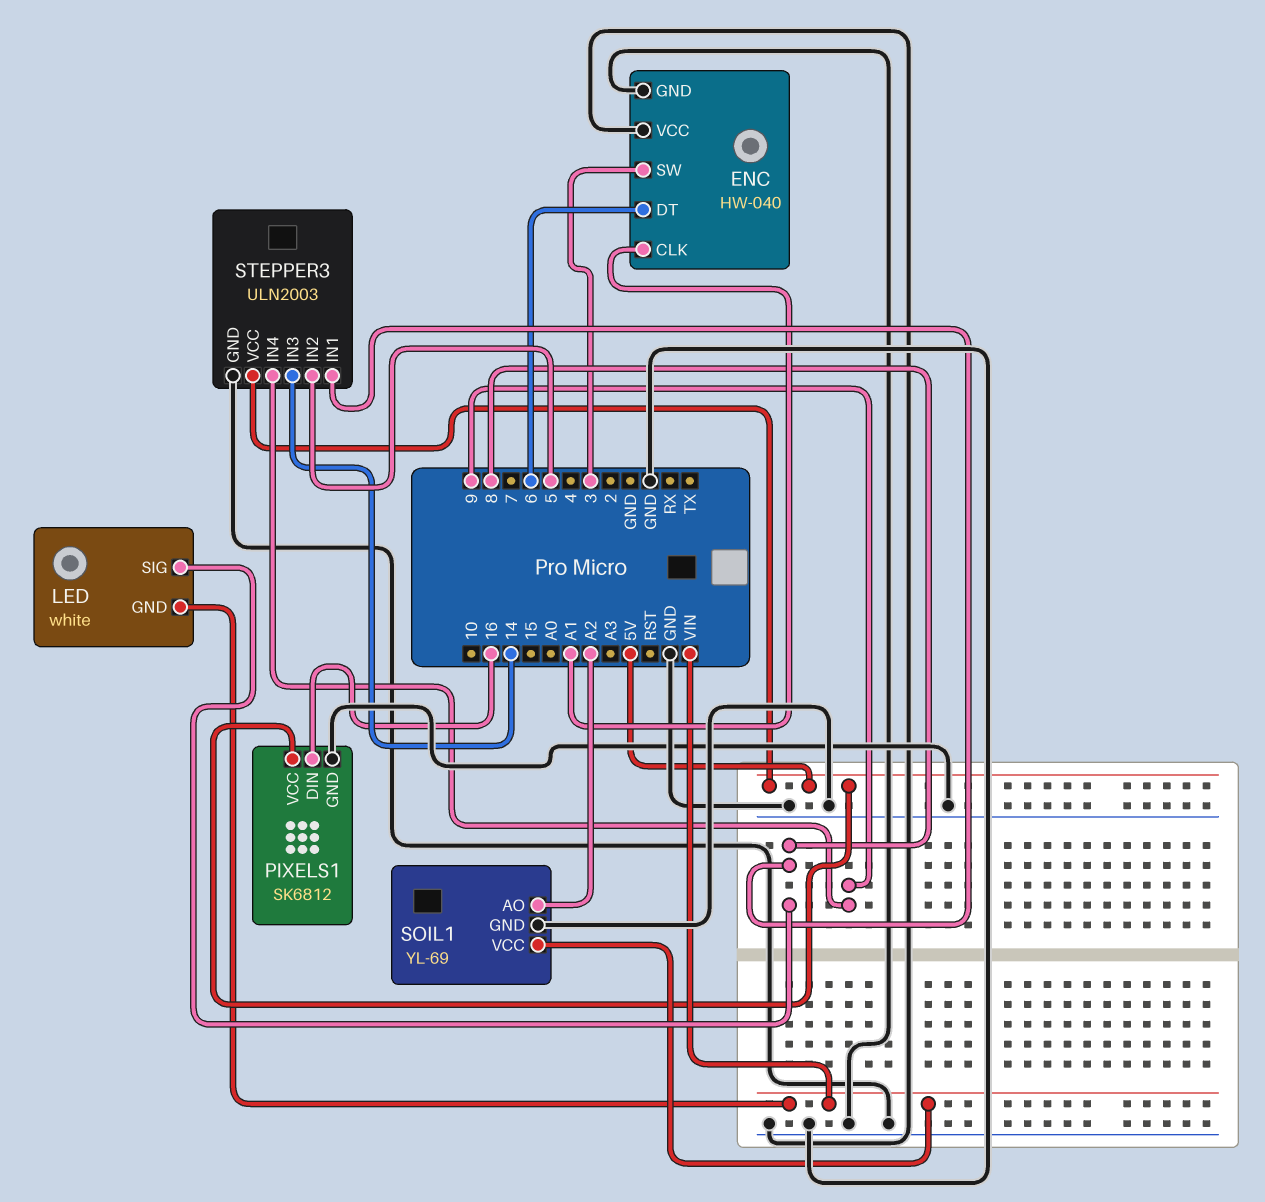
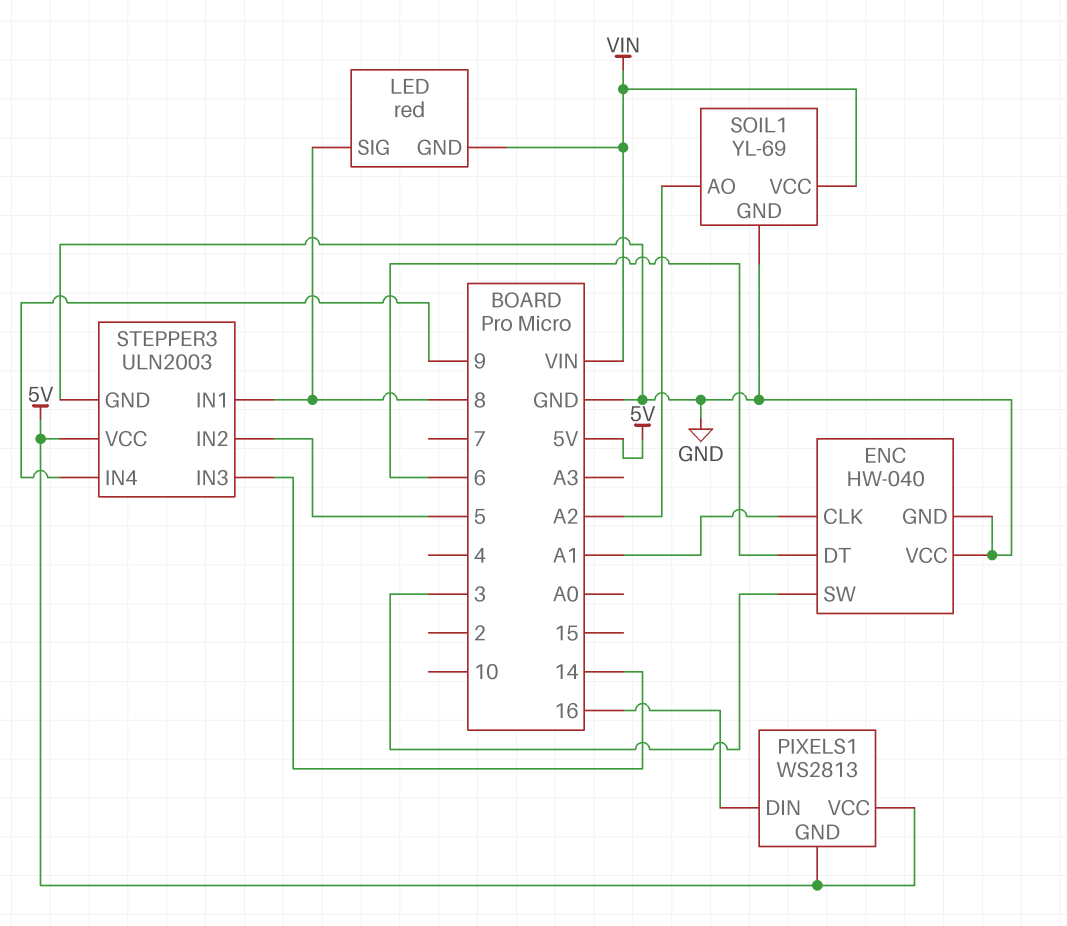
LED: white -> red
PIXELS1: SK6812 -> WS2813
PIXELS1 pin GND: GND -> 5V

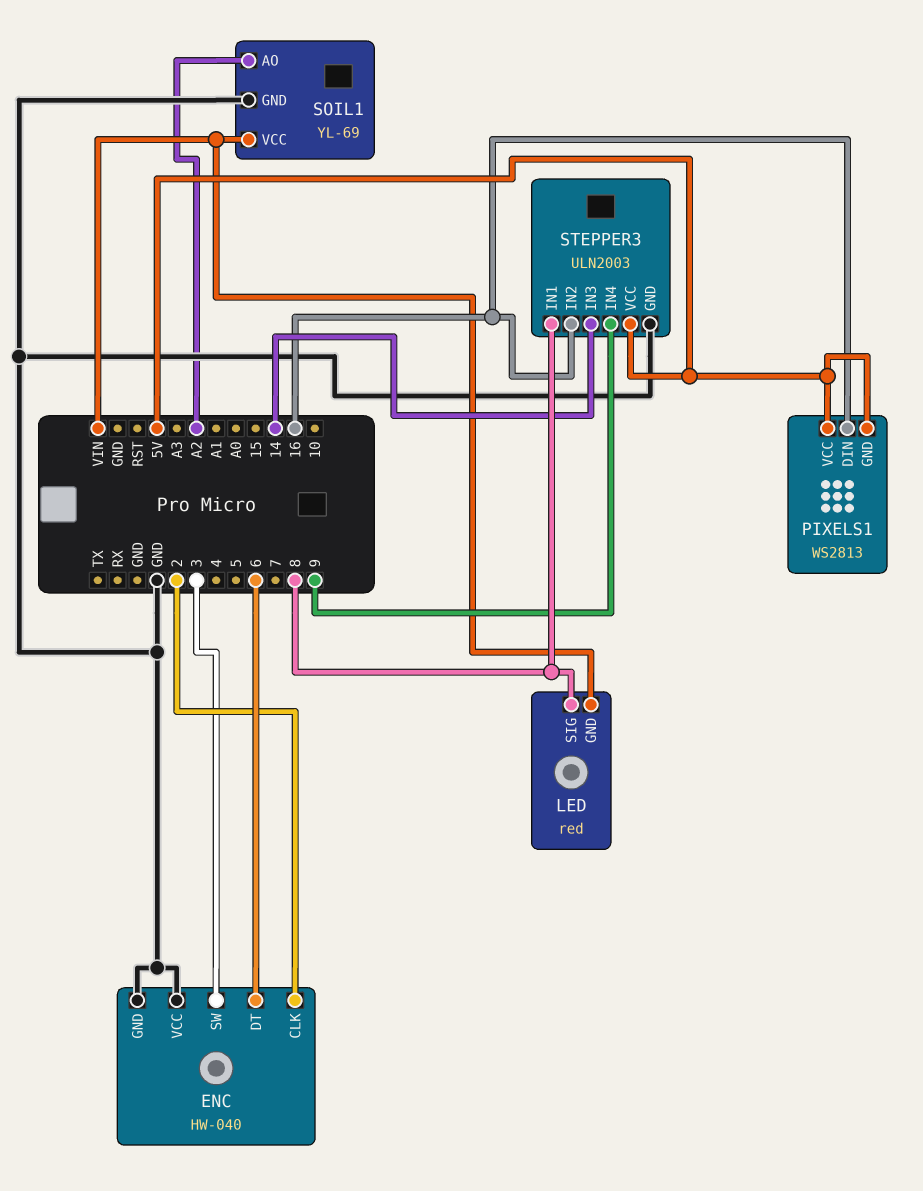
ENC pin CLK: A1 -> 2
STEPPER3 pin IN2: 5 -> 16

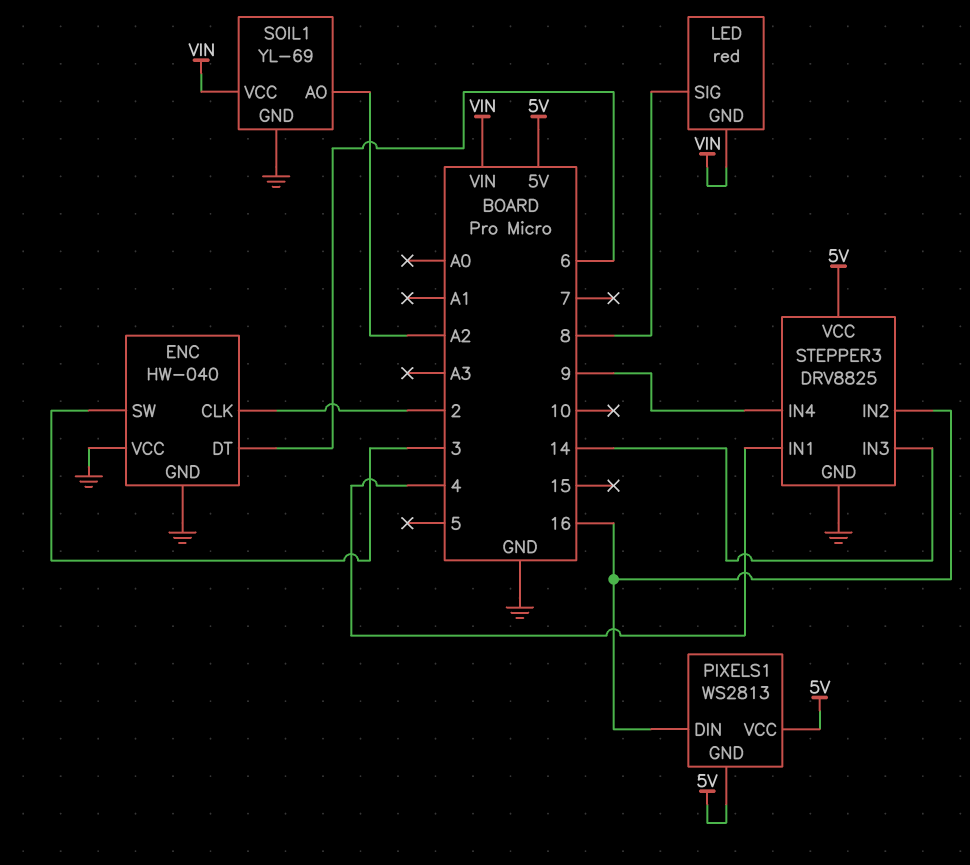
STEPPER3: ULN2003 -> DRV8825
STEPPER3 pin IN1: 8 -> 4

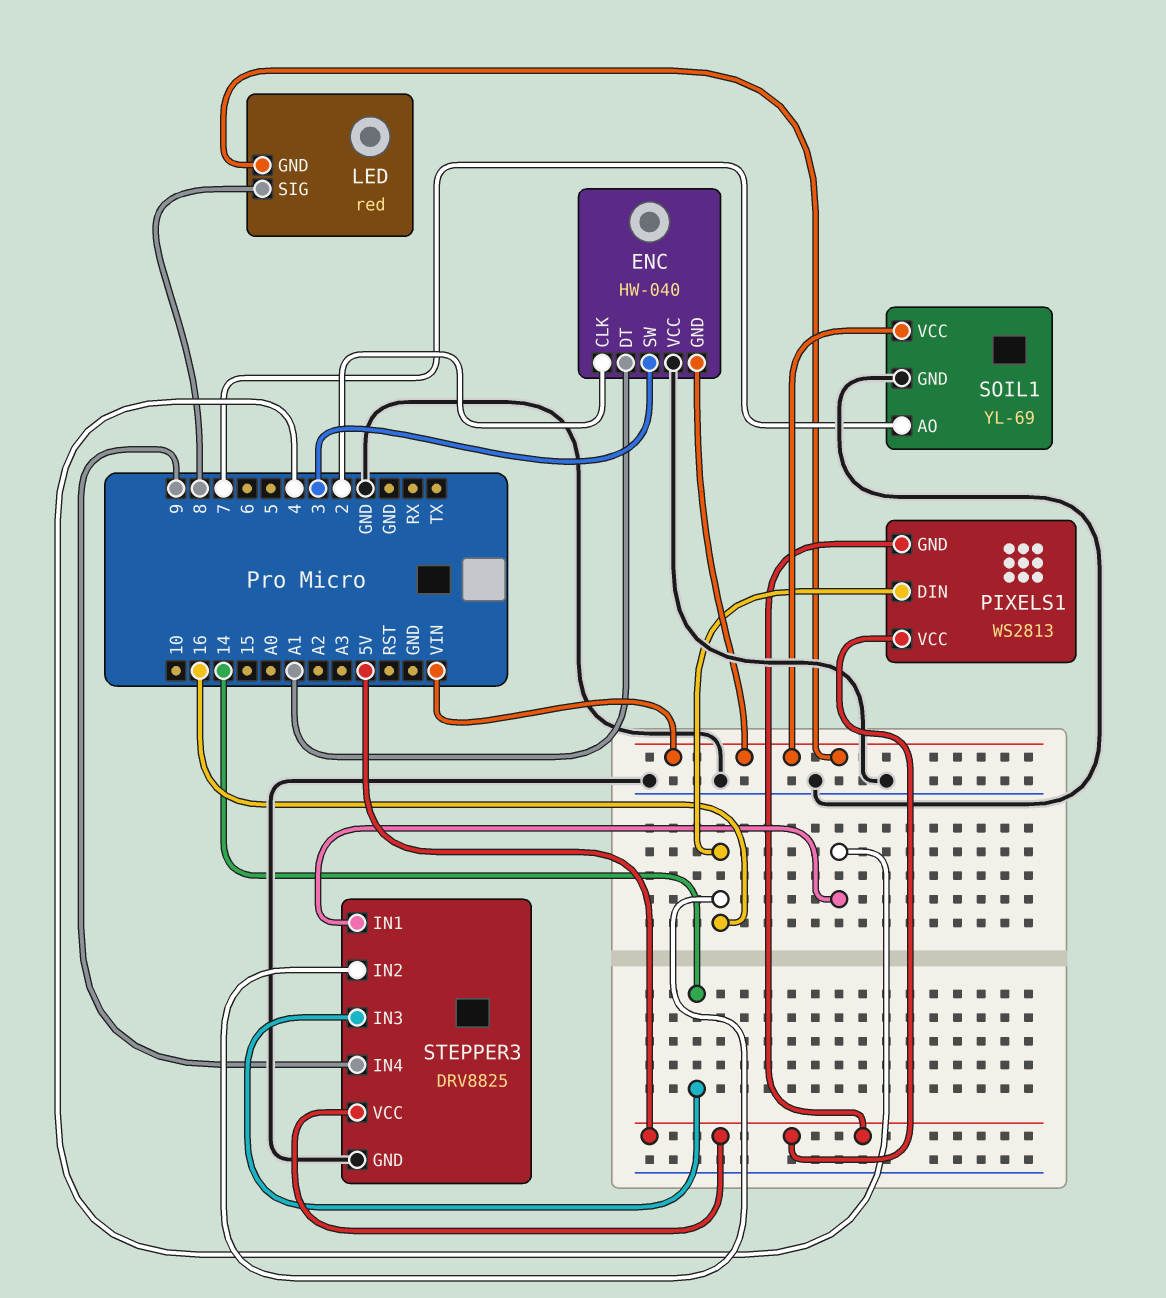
ENC pin DT: 6 -> A1
ENC pin GND: GND -> VIN
SOIL1 pin AO: A2 -> 7

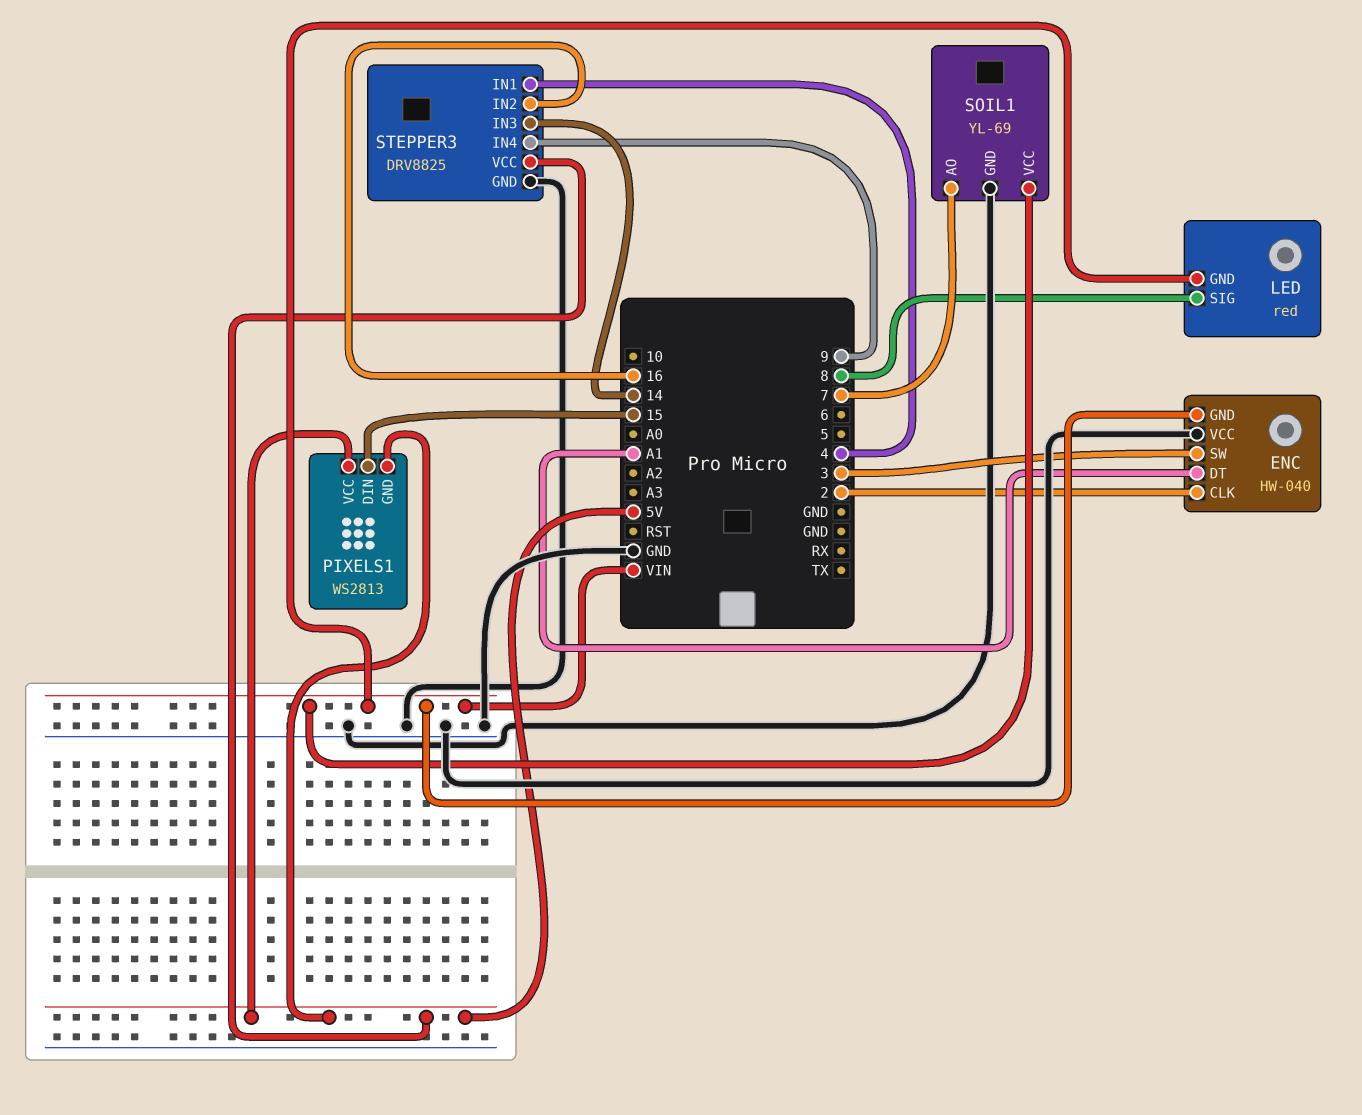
PIXELS1 pin DIN: 16 -> 15

